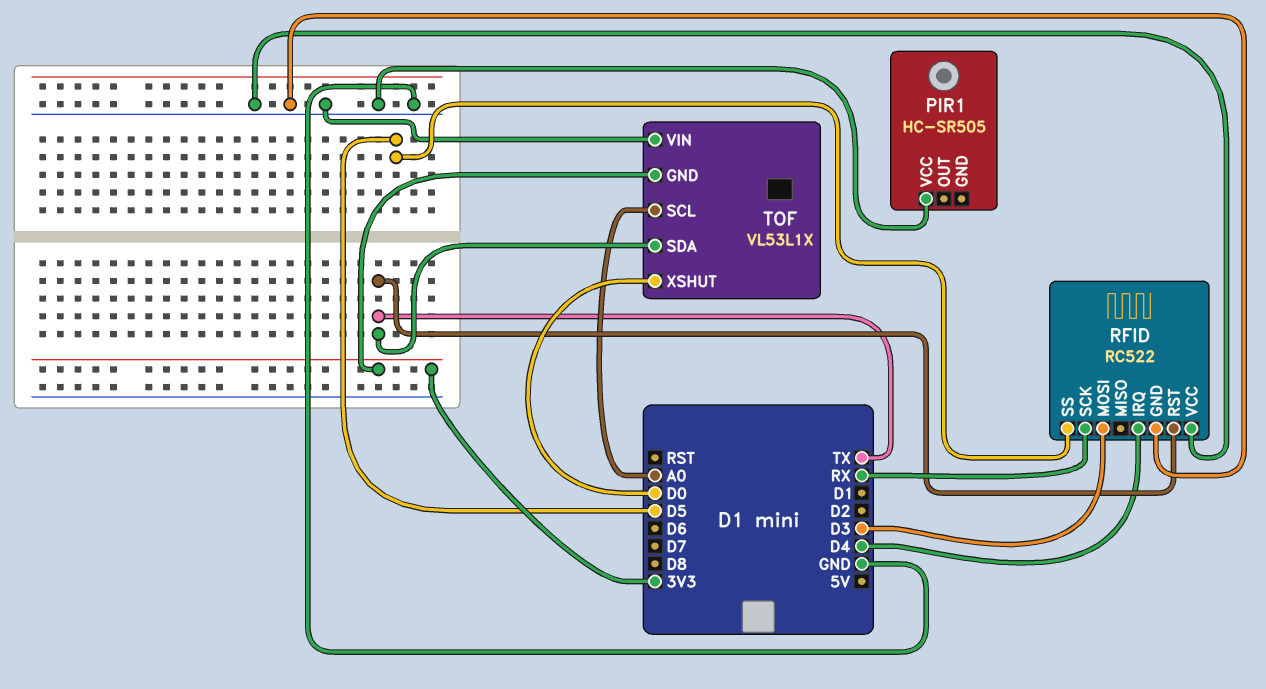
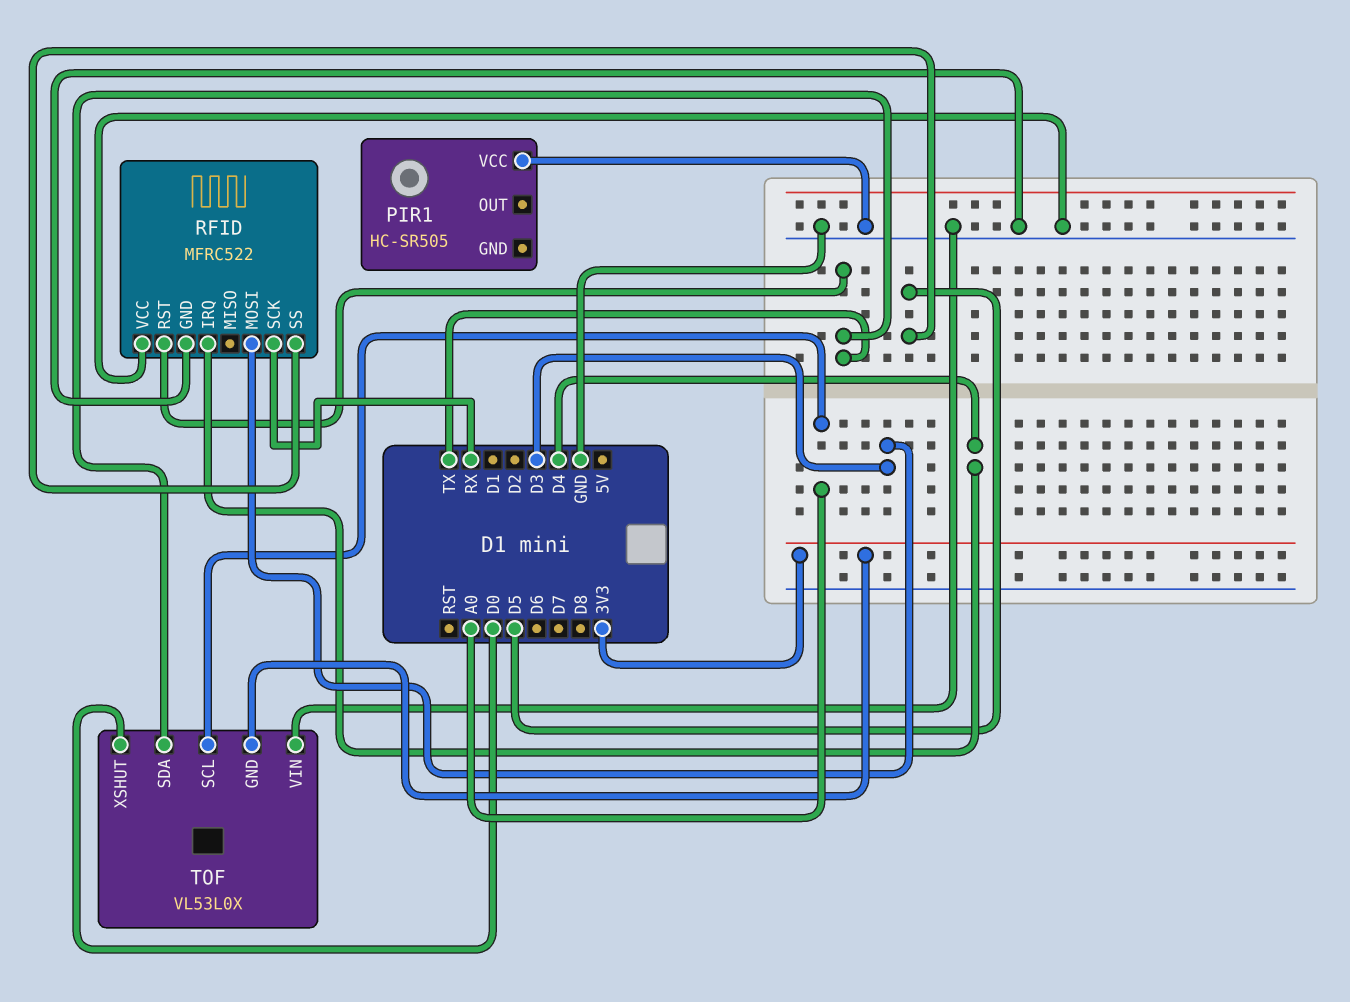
RFID: RC522 -> MFRC522
TOF: VL53L1X -> VL53L0X

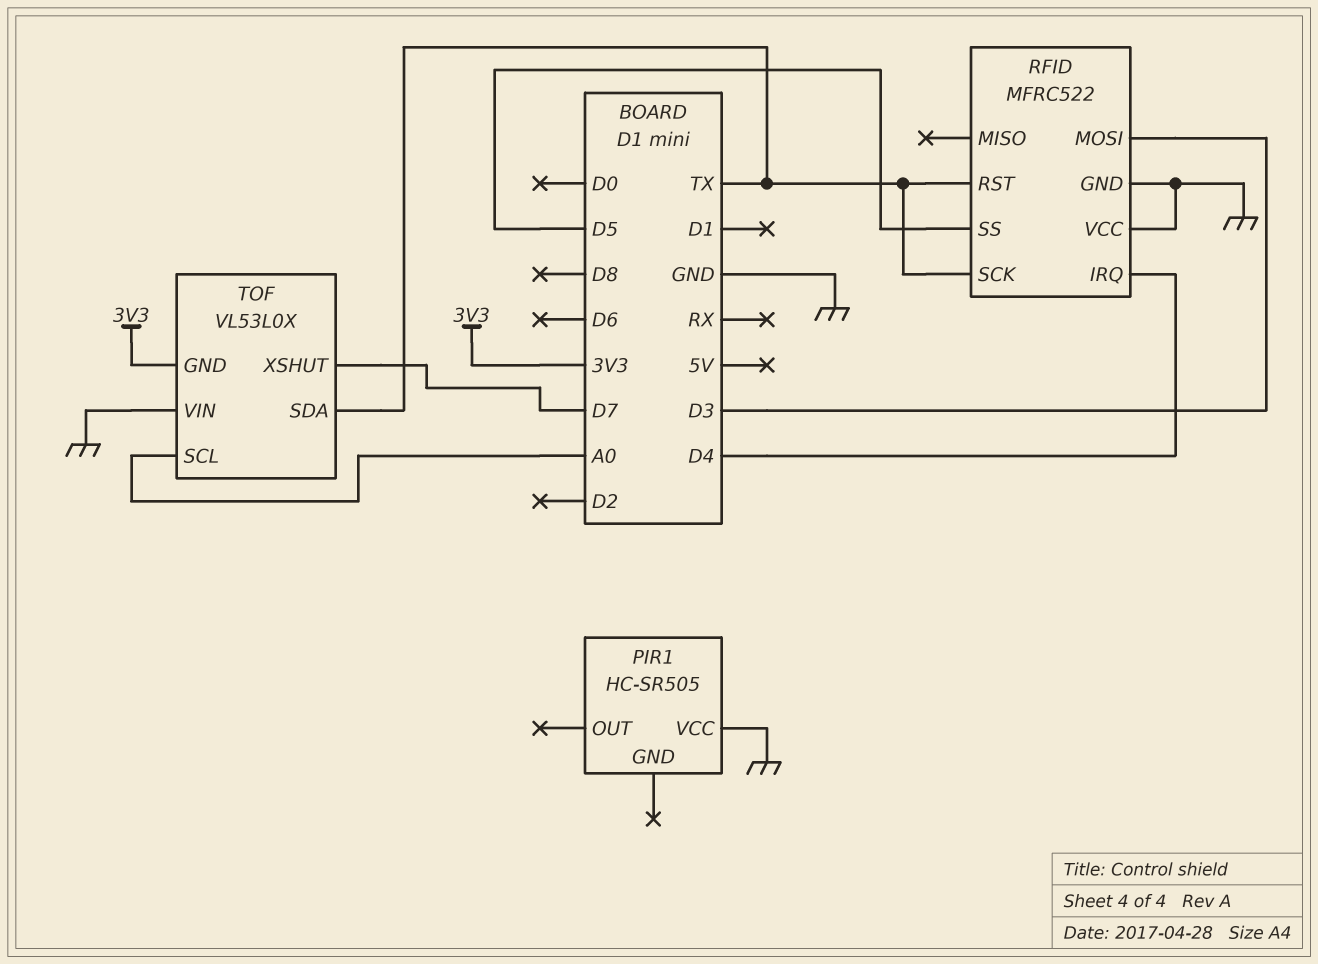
RFID pin SCK: RX -> TX
TOF pin XSHUT: D0 -> D7

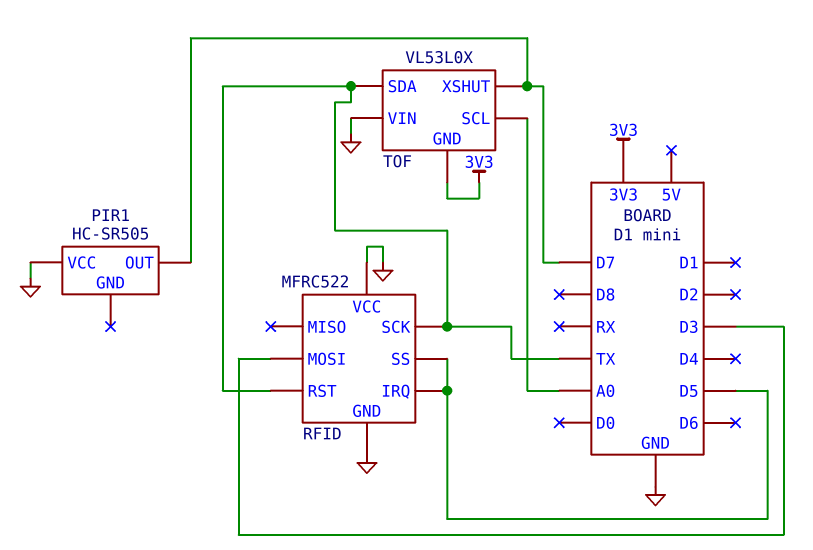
PIR1 pin OUT: none -> D7
RFID pin IRQ: D4 -> D5

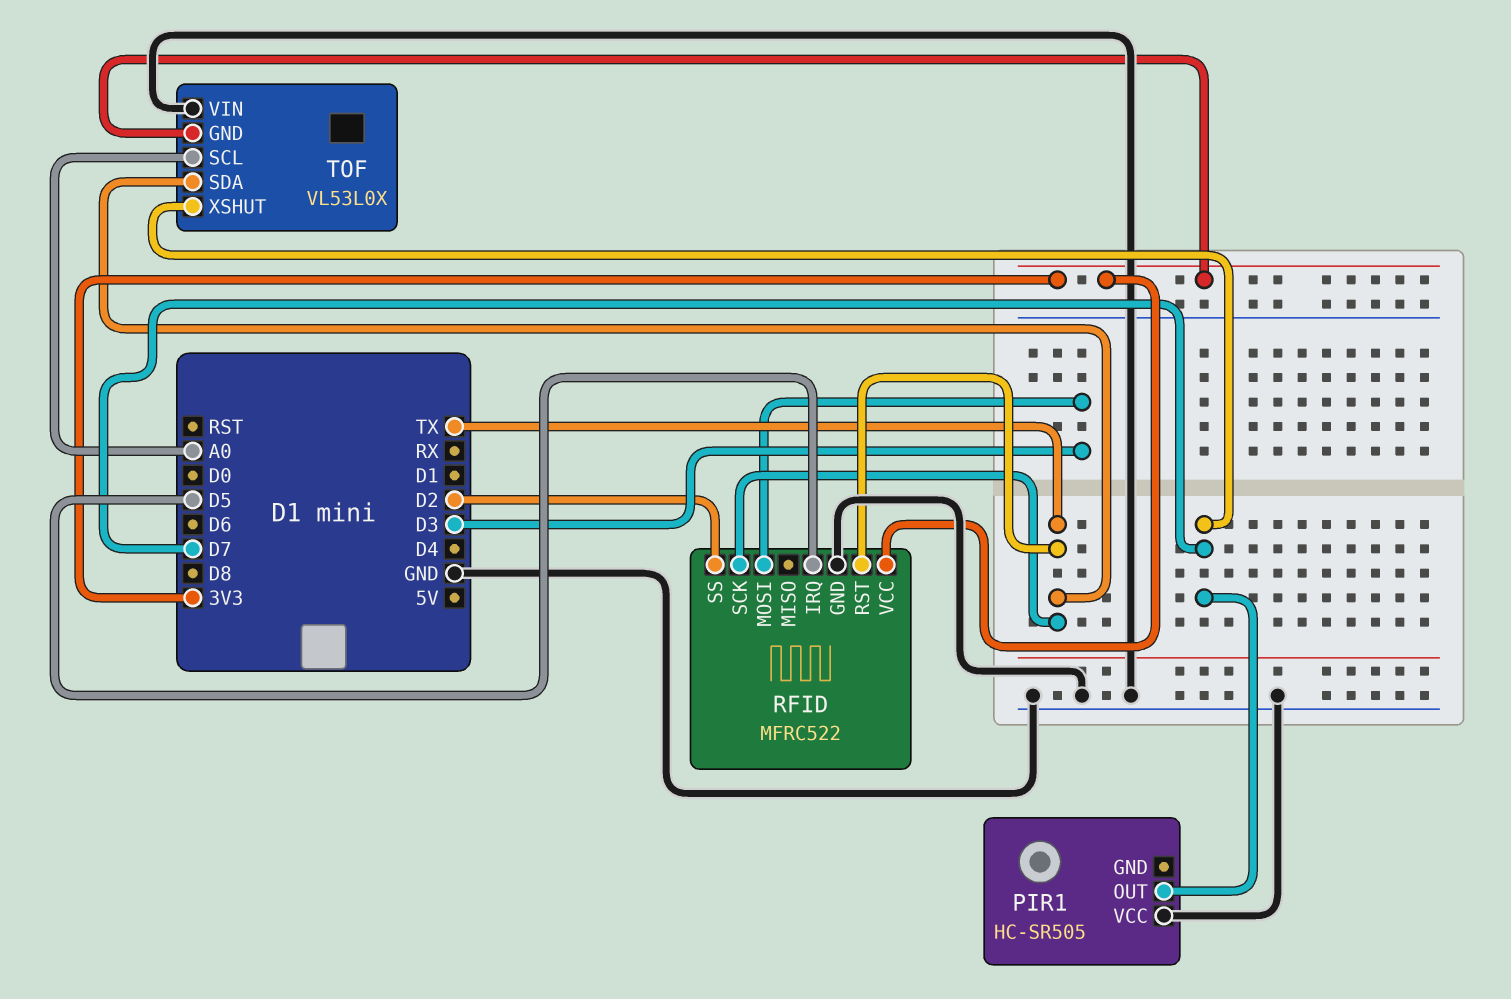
RFID pin SS: D5 -> D2
RFID pin VCC: GND -> 3V3

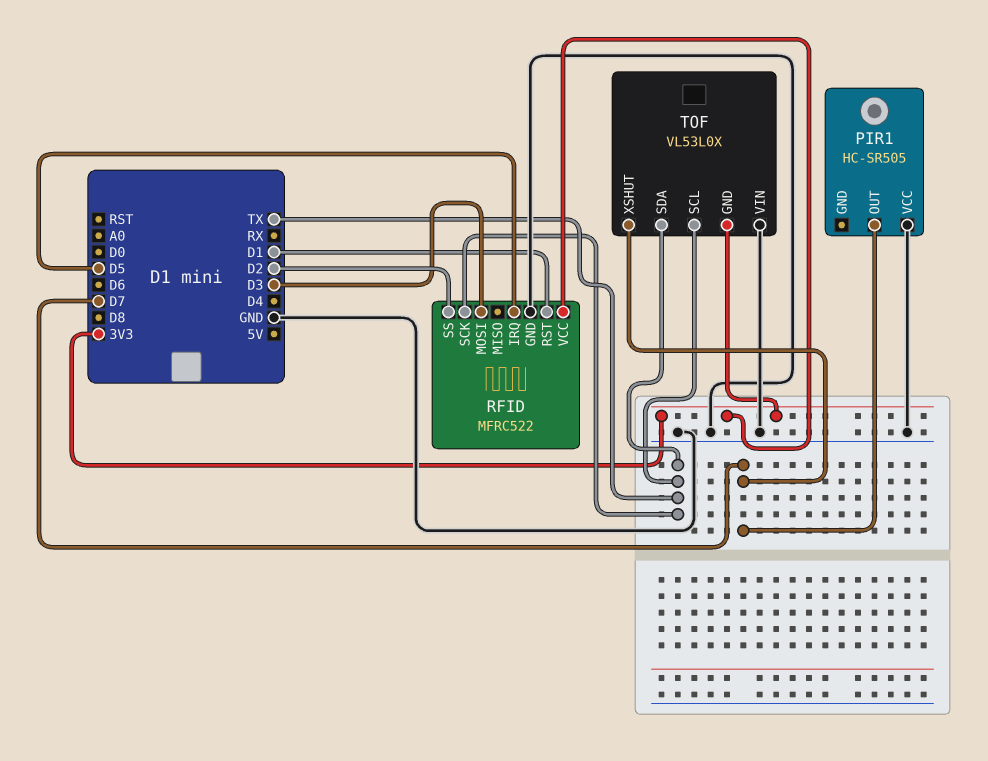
RFID pin RST: TX -> D1
TOF pin SCL: A0 -> TX

